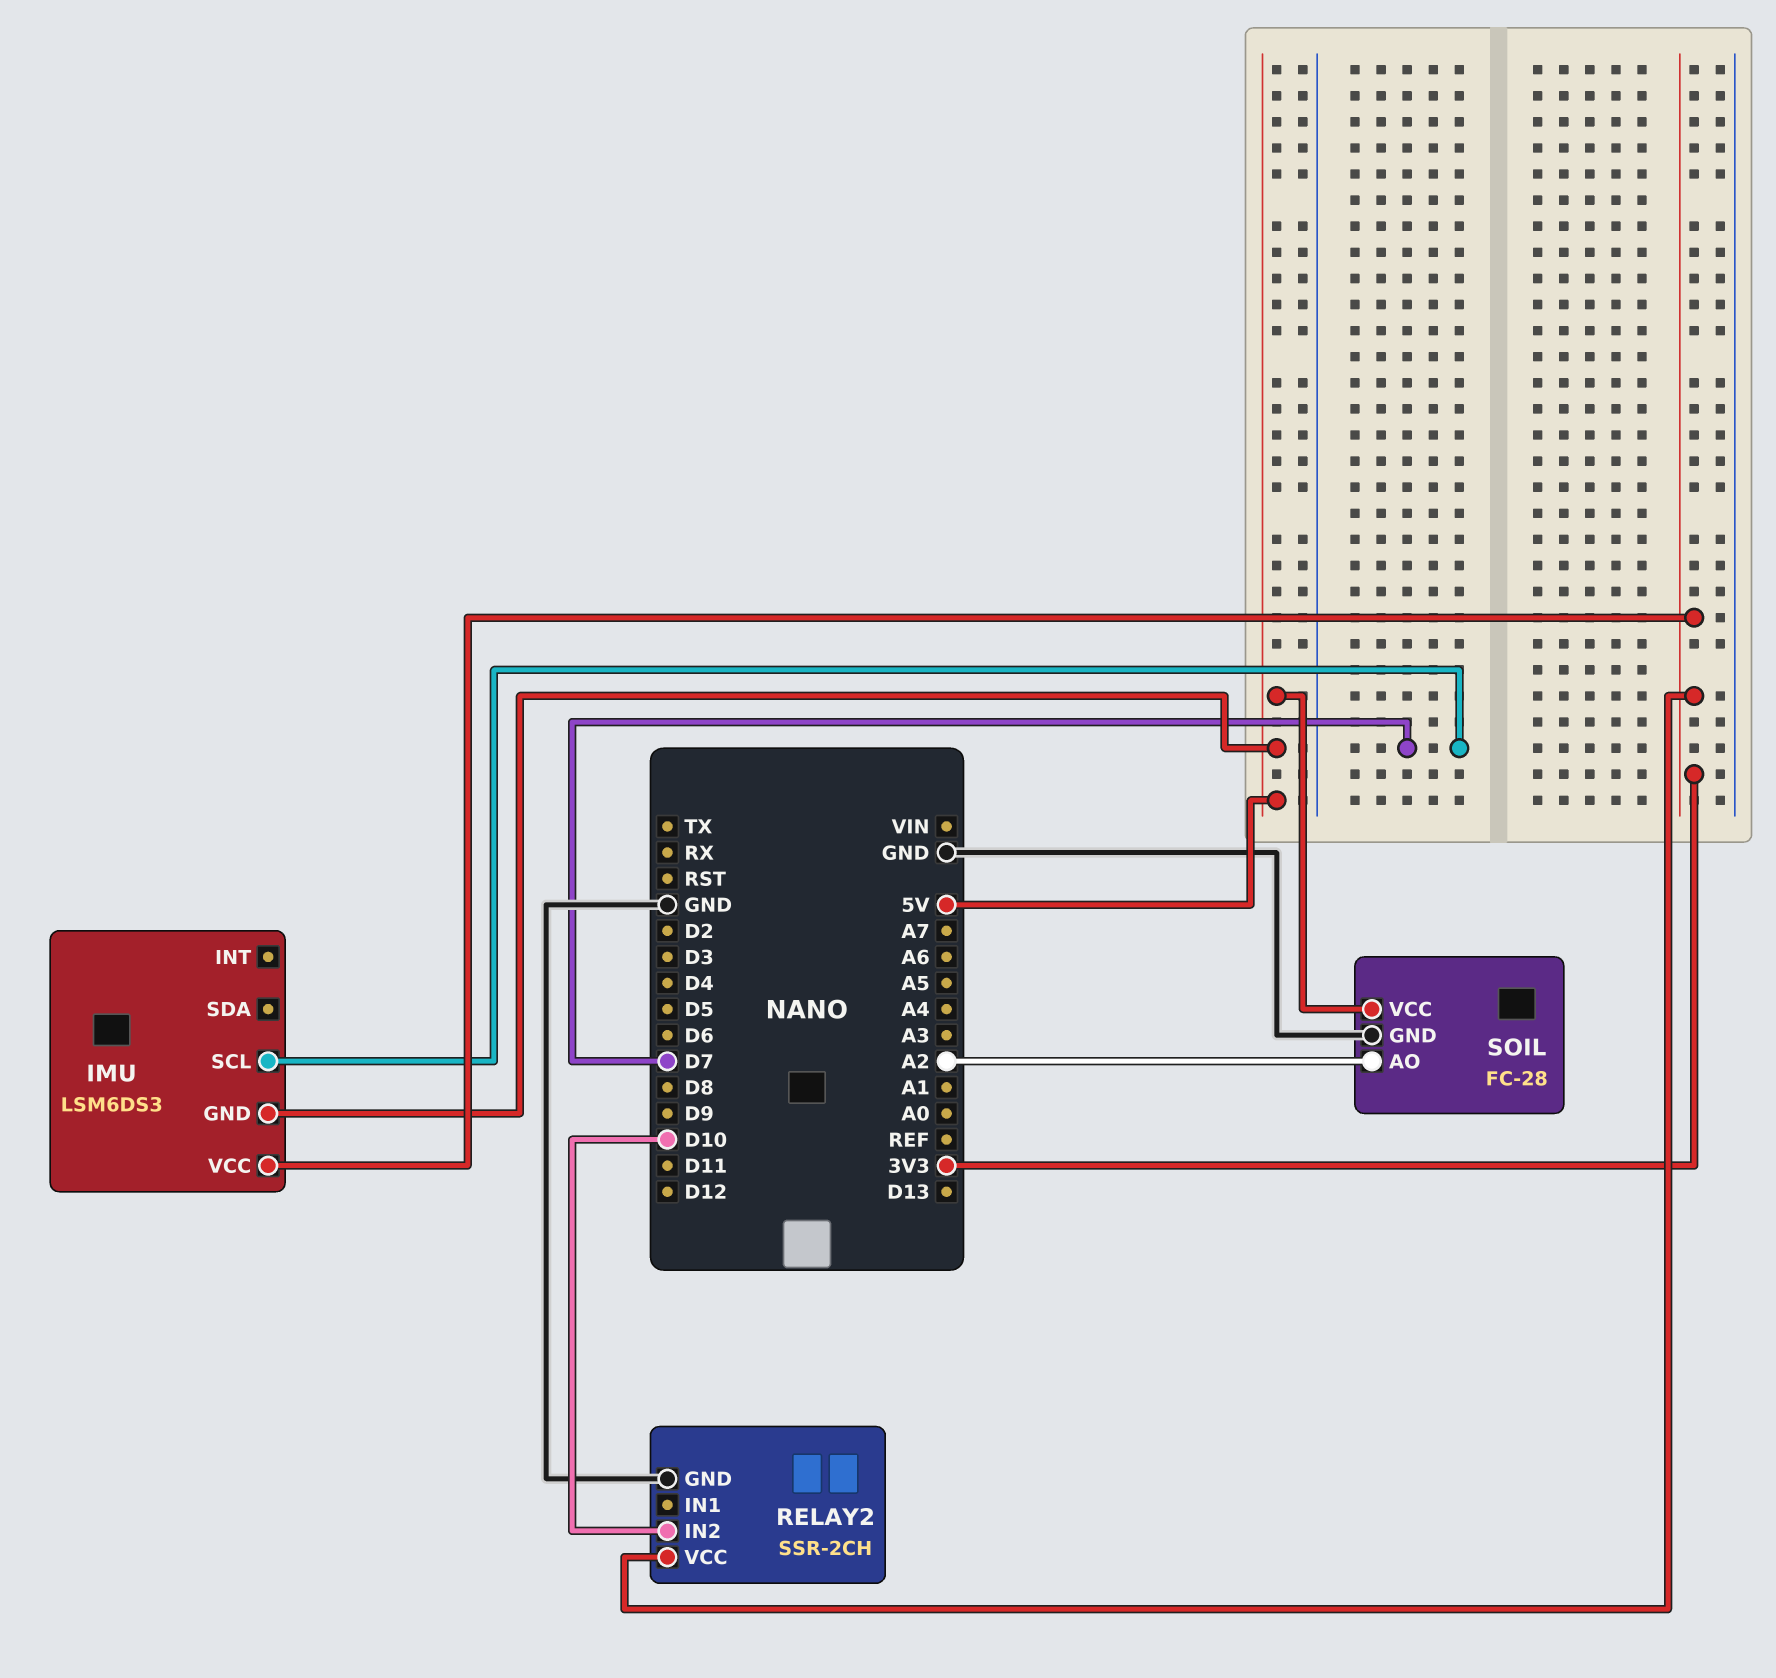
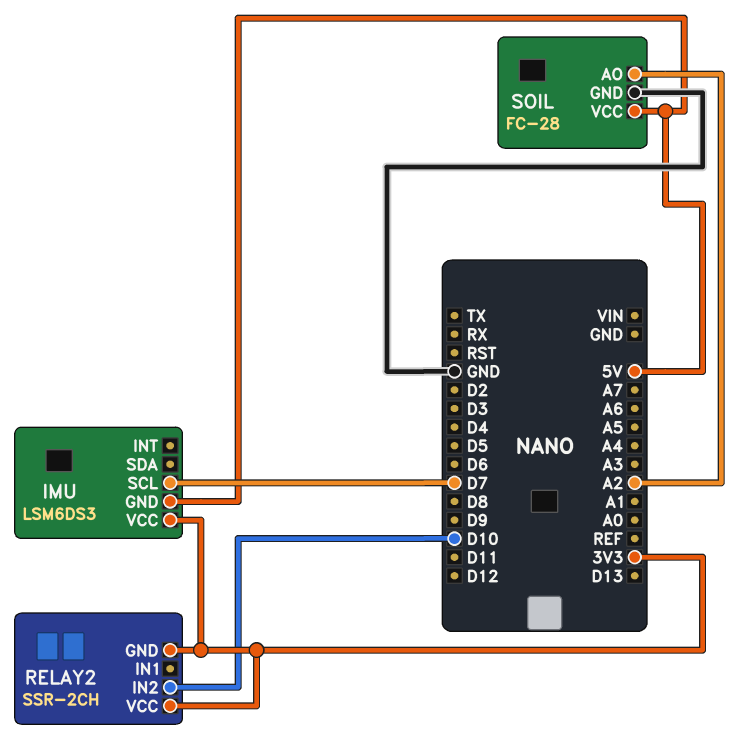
RELAY2 pin GND: GND -> 3V3

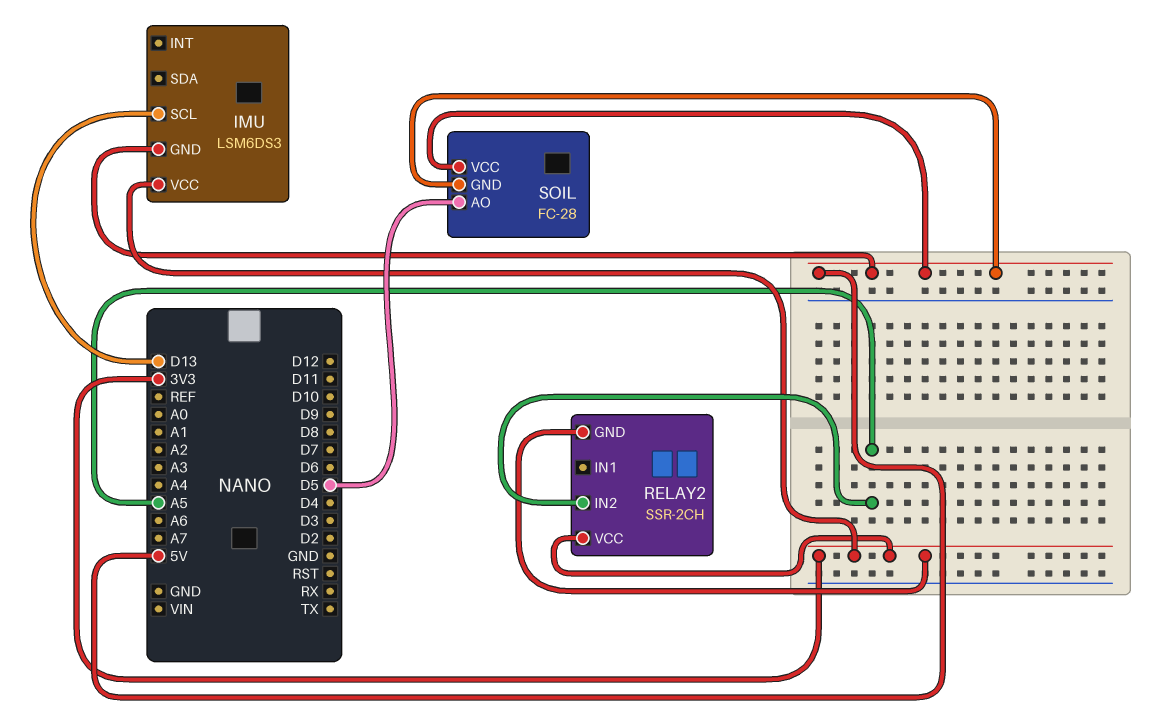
IMU pin SCL: D7 -> D13
RELAY2 pin IN2: D10 -> A5
SOIL pin AO: A2 -> D5
SOIL pin GND: GND -> 5V

